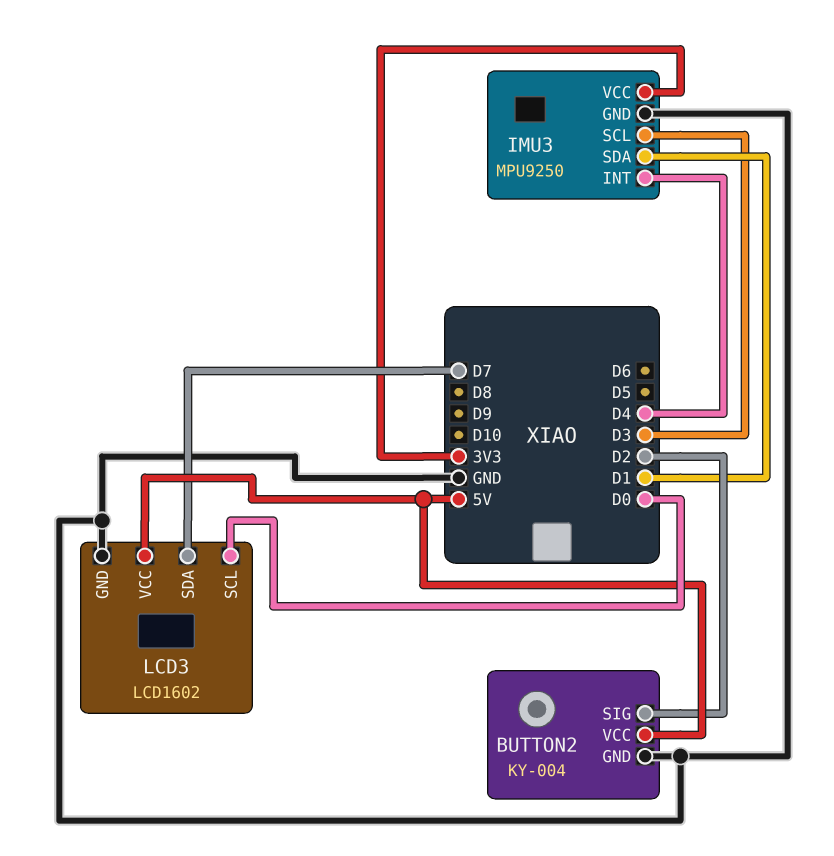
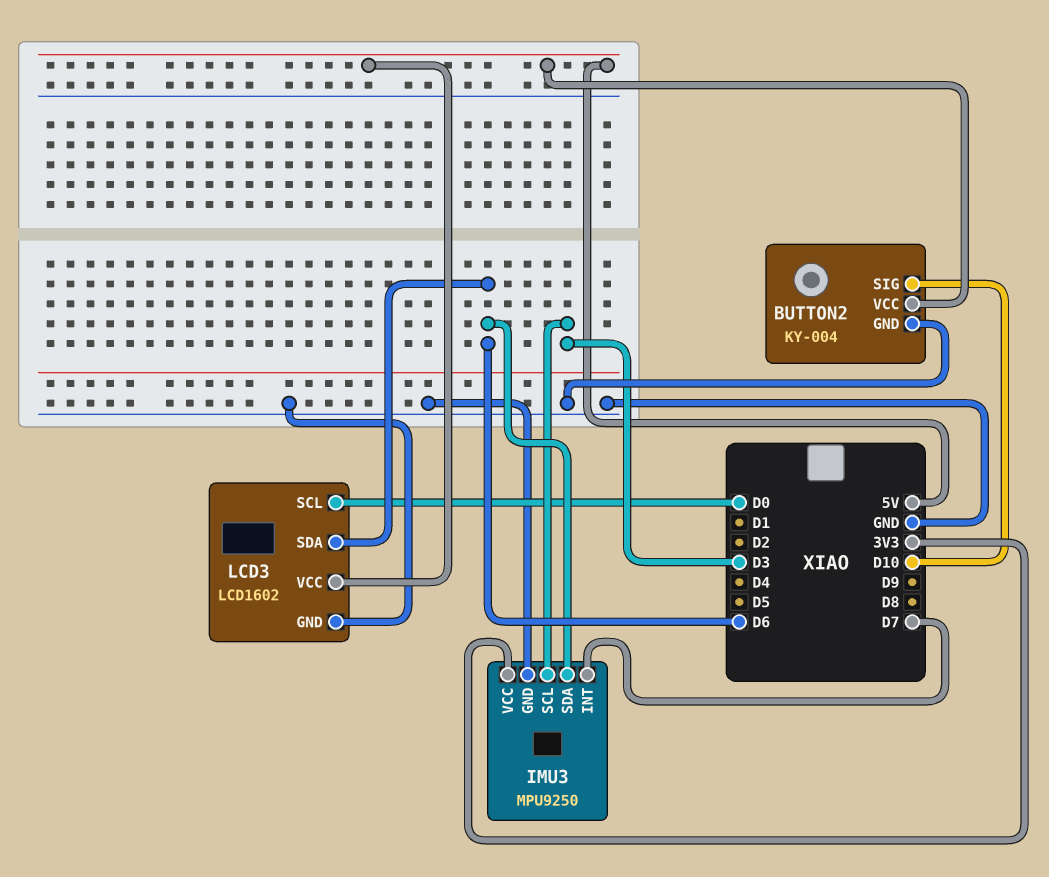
BUTTON2 pin SIG: D2 -> D10
IMU3 pin INT: D4 -> D7
IMU3 pin SDA: D1 -> D6
LCD3 pin SDA: D7 -> D6

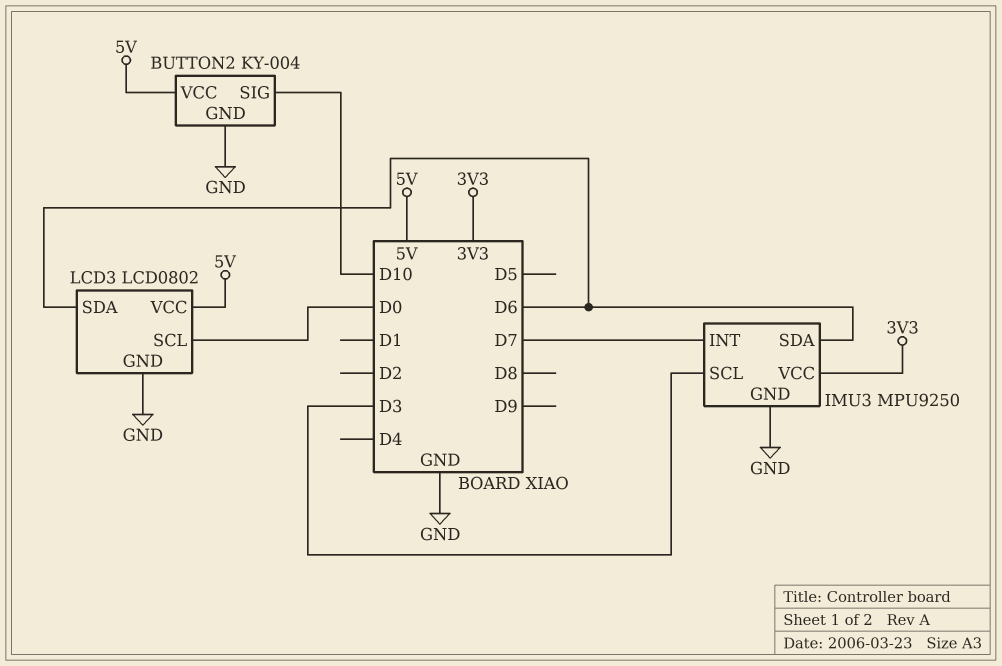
LCD3: LCD1602 -> LCD0802

